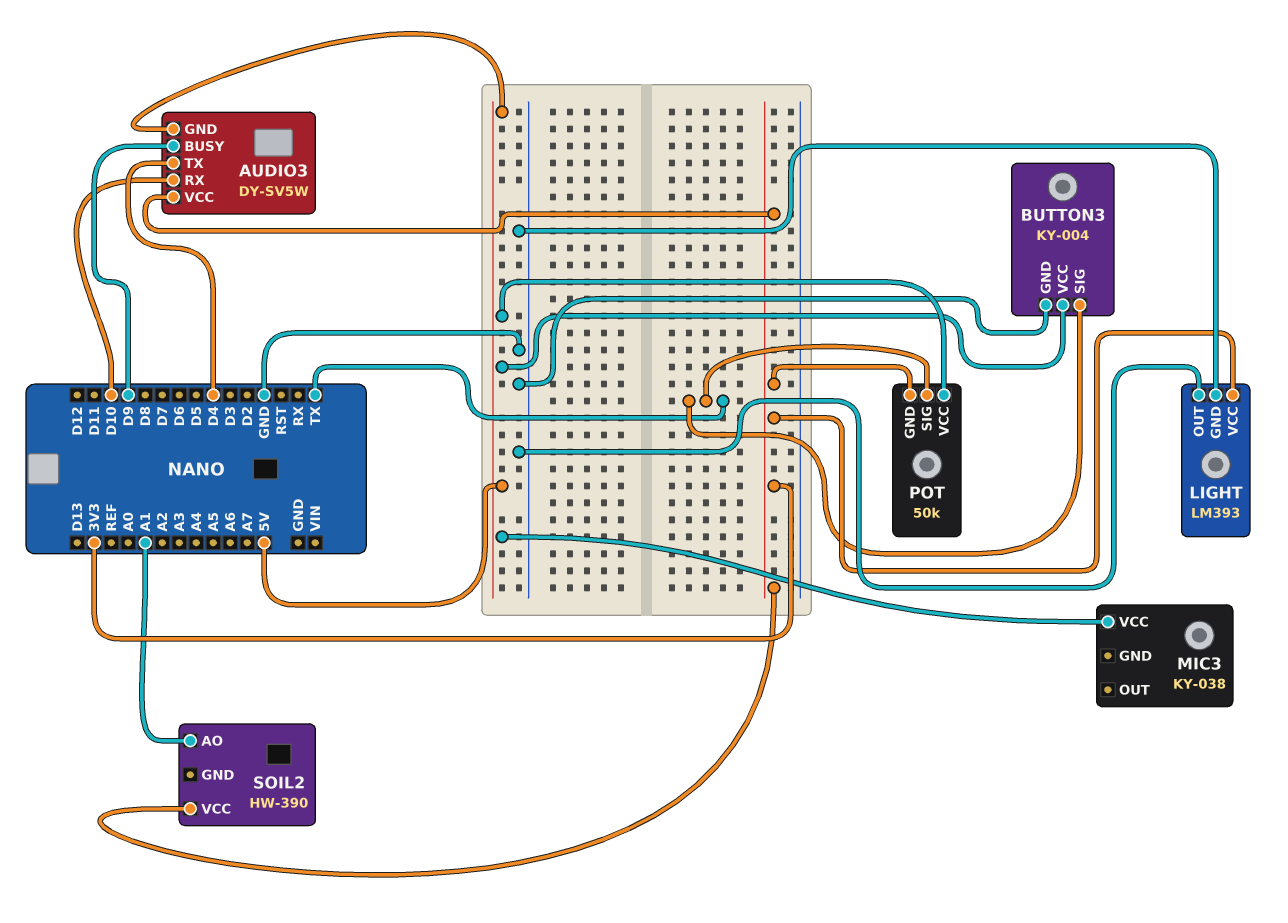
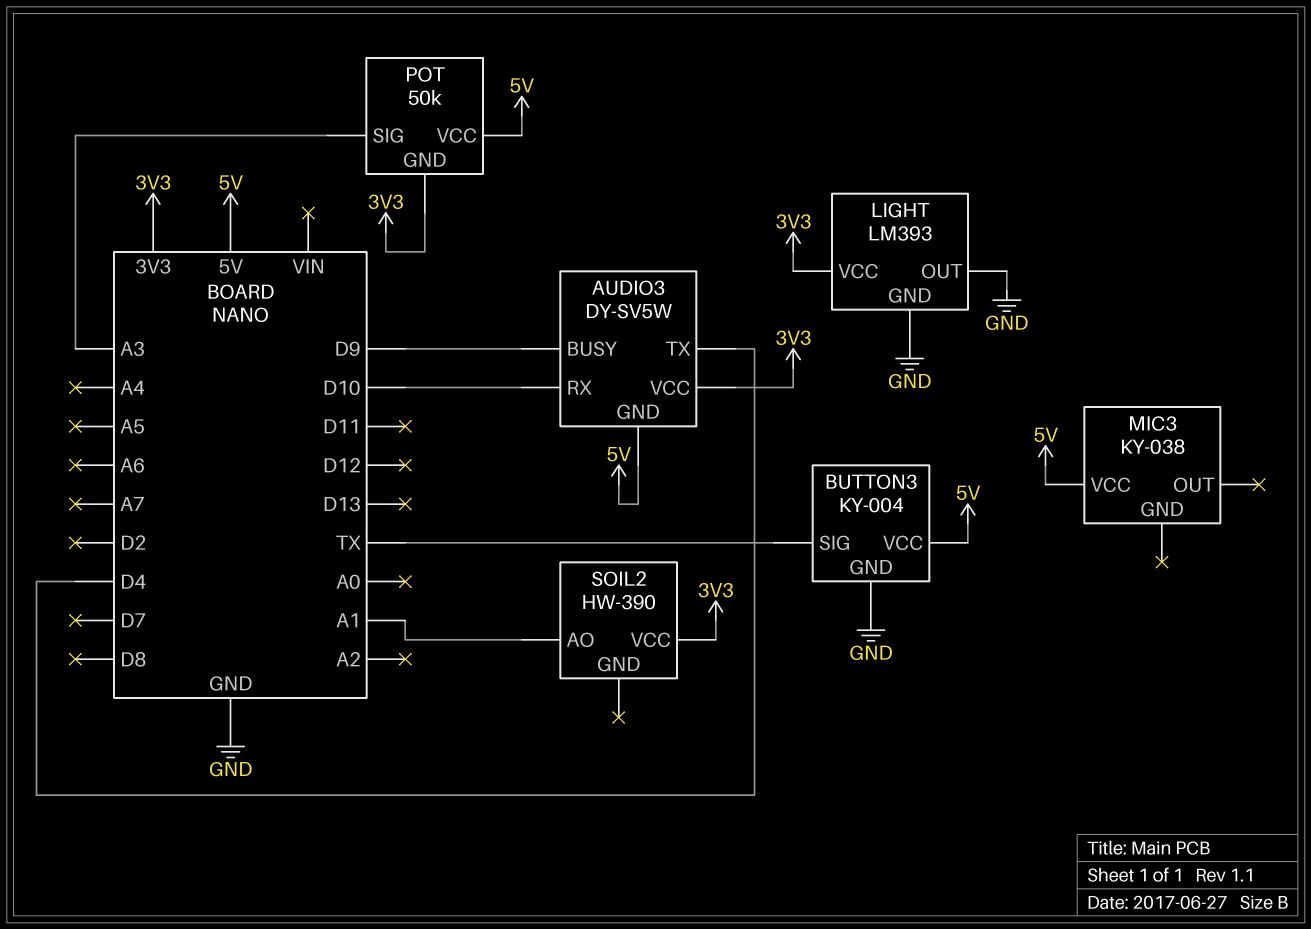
POT pin SIG: TX -> A3

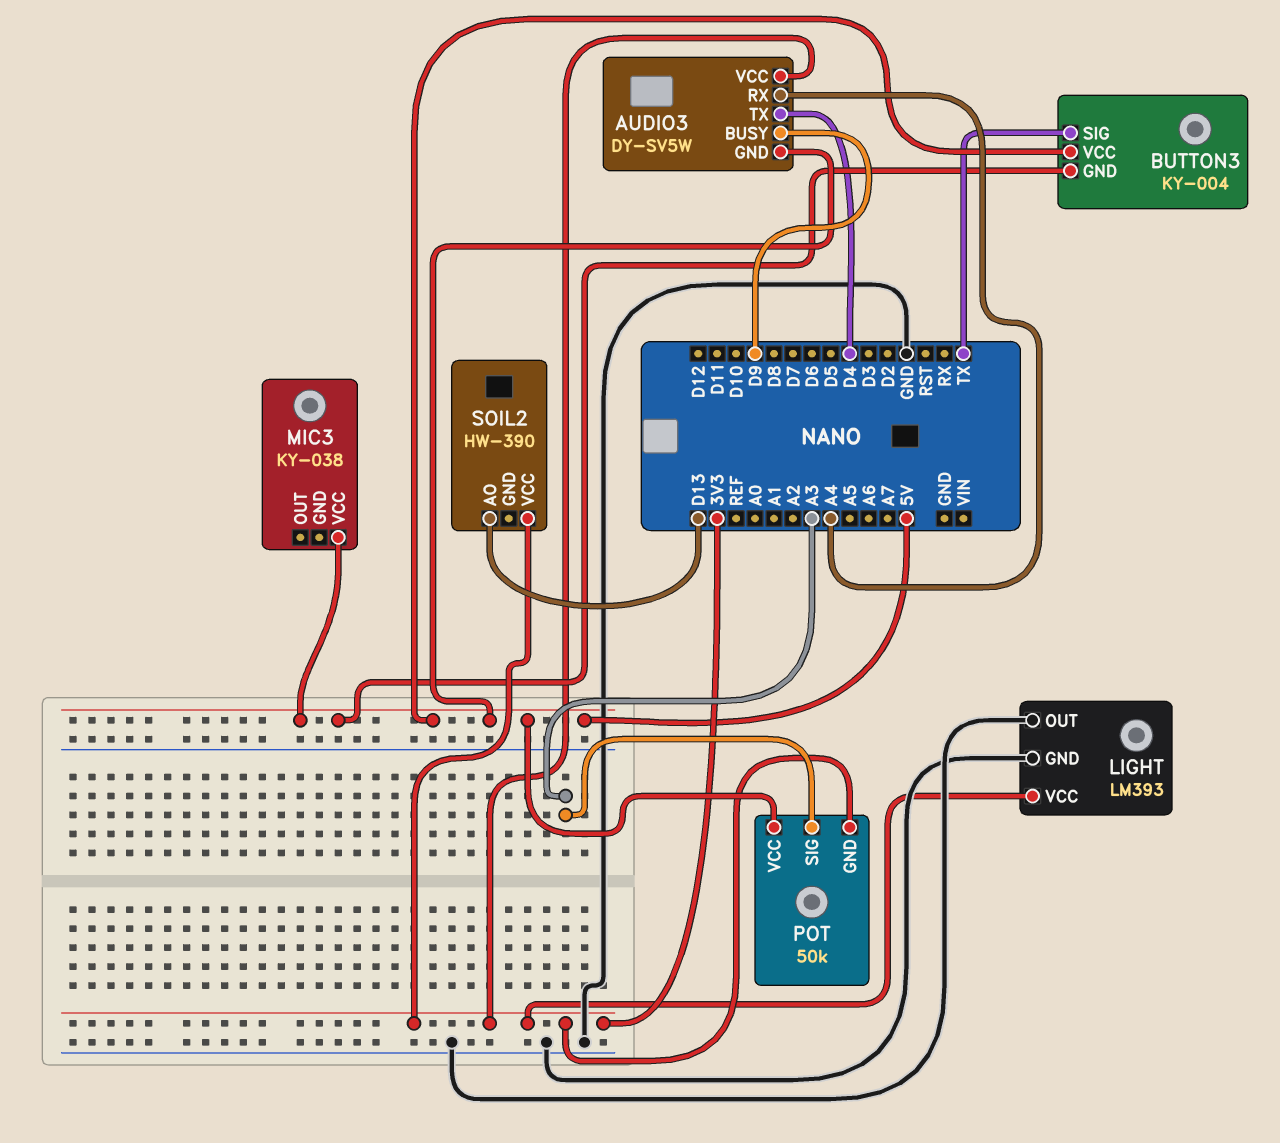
AUDIO3 pin RX: D10 -> A4
BUTTON3 pin GND: GND -> 5V
SOIL2 pin AO: A1 -> D13

